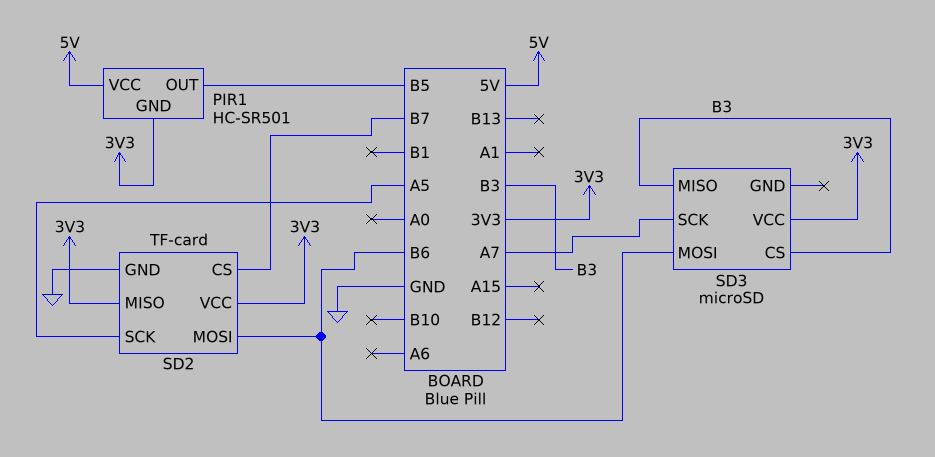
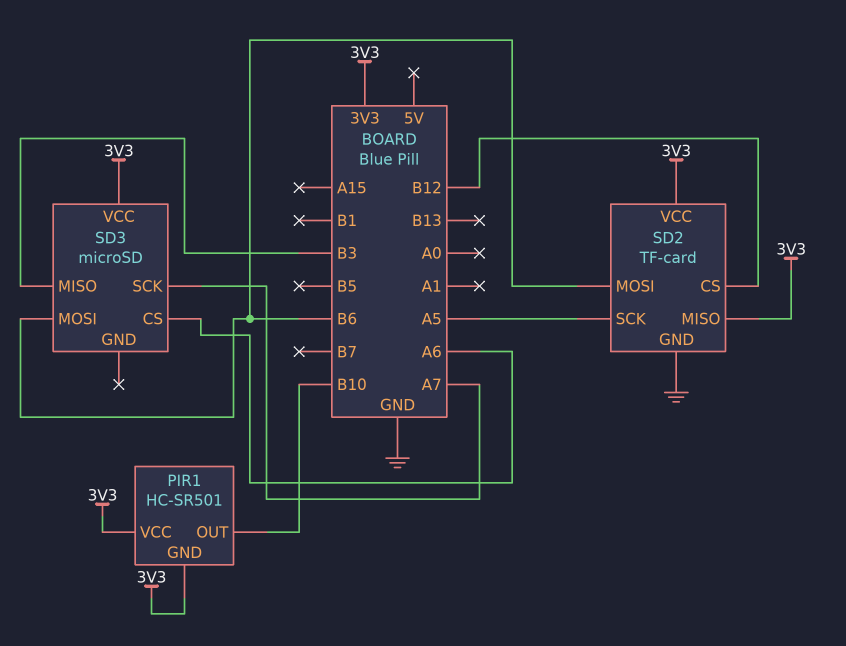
PIR1 pin OUT: B5 -> B10
PIR1 pin VCC: 5V -> 3V3
SD2 pin CS: B7 -> B12
SD3 pin CS: B3 -> A6

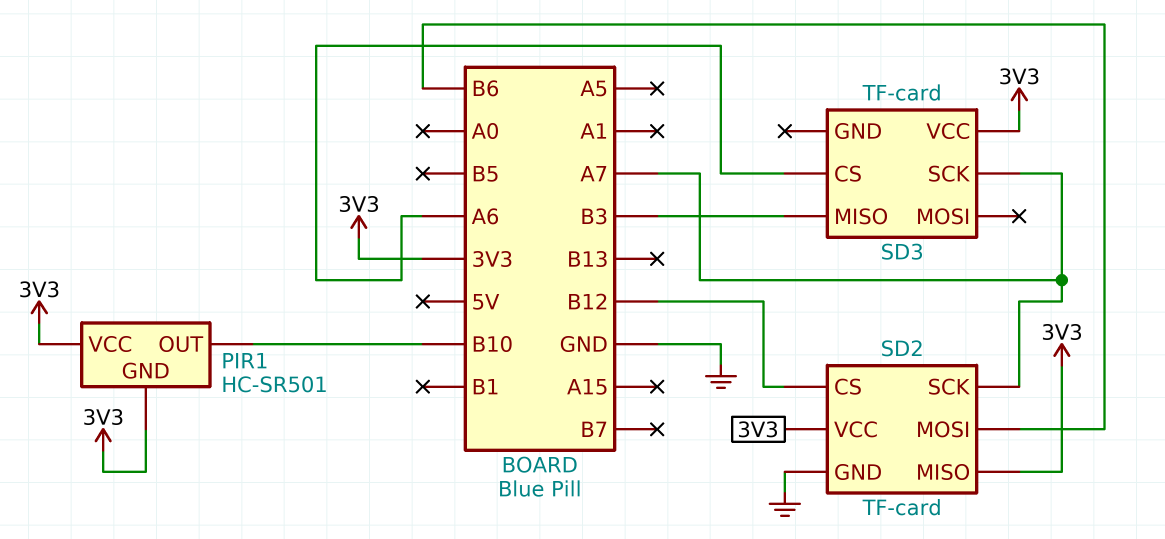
SD2 pin SCK: A5 -> A7
SD3: microSD -> TF-card
SD3 pin MOSI: B6 -> none

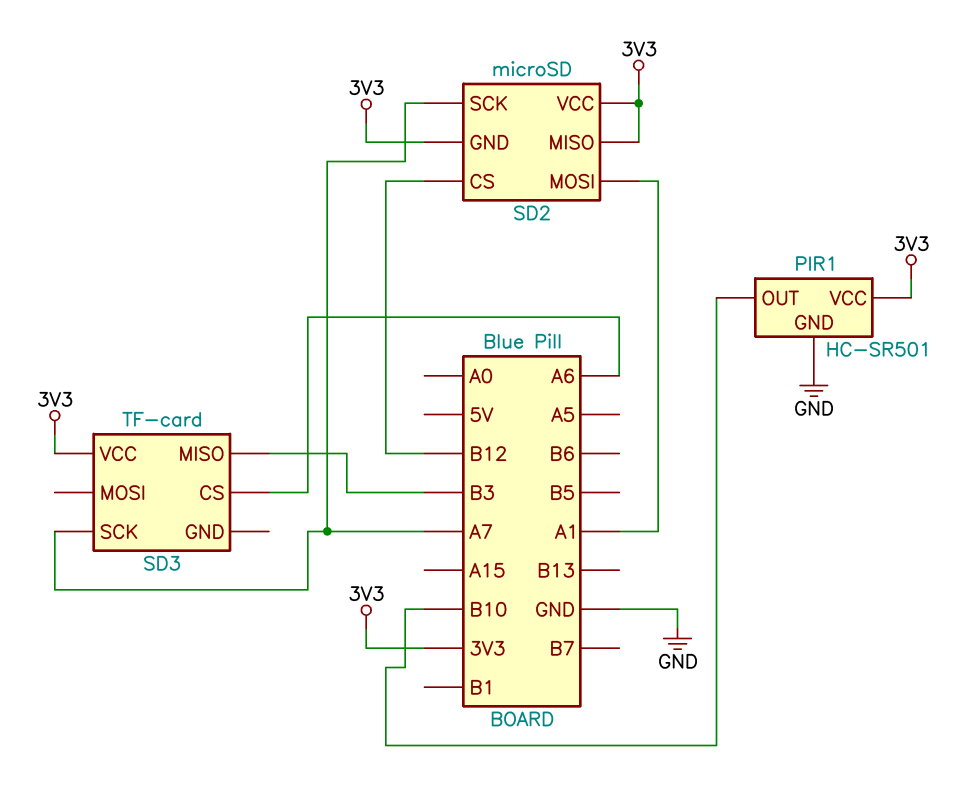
PIR1 pin GND: 3V3 -> GND
SD2: TF-card -> microSD
SD2 pin GND: GND -> 3V3
SD2 pin MOSI: B6 -> A1

